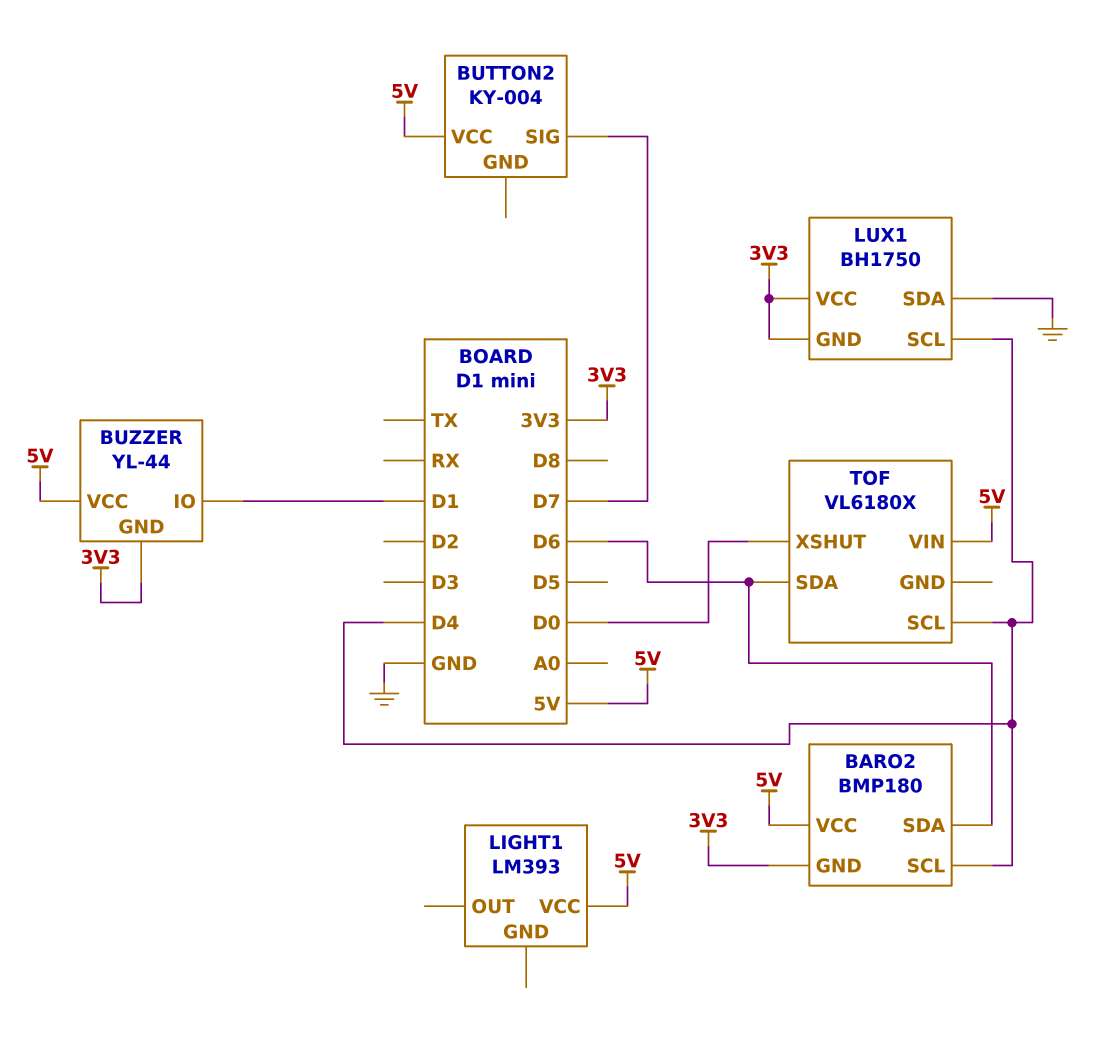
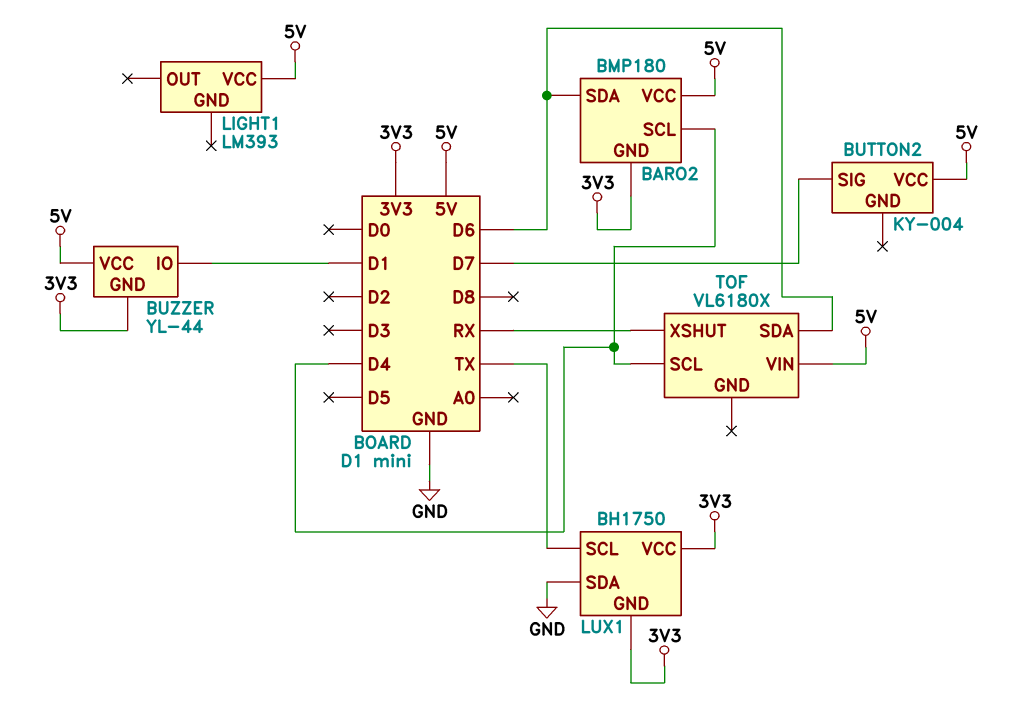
LUX1 pin SCL: D4 -> TX
TOF pin XSHUT: D0 -> RX

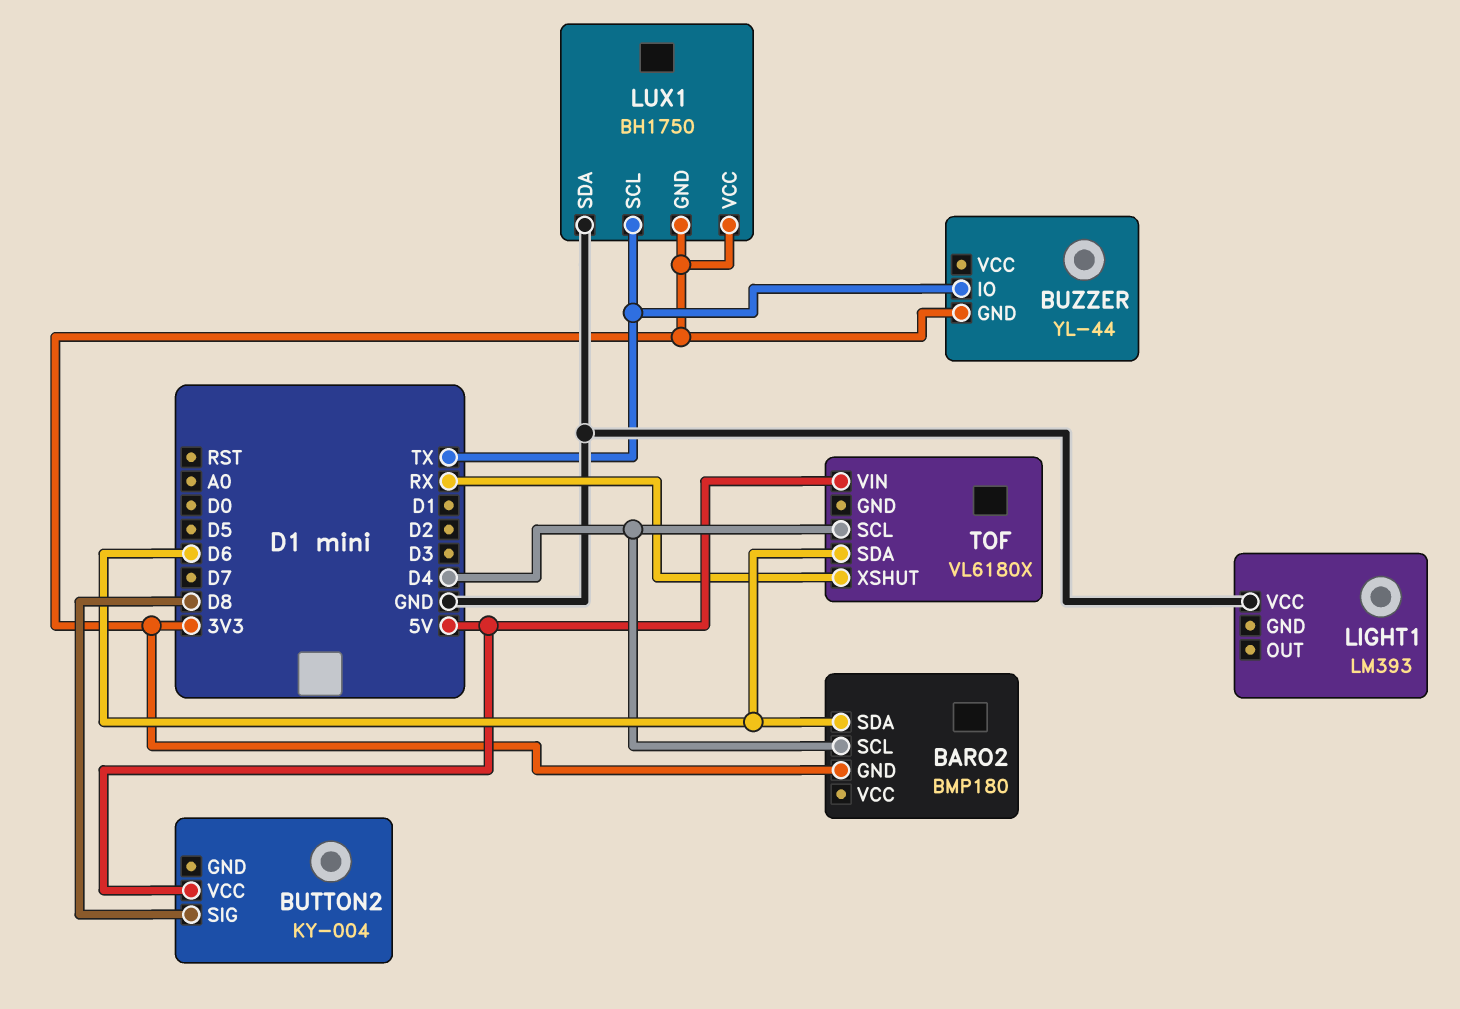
BARO2 pin VCC: 5V -> none
BUTTON2 pin SIG: D7 -> D8
BUZZER pin IO: D1 -> TX
BUZZER pin VCC: 5V -> none
LIGHT1 pin VCC: 5V -> GND

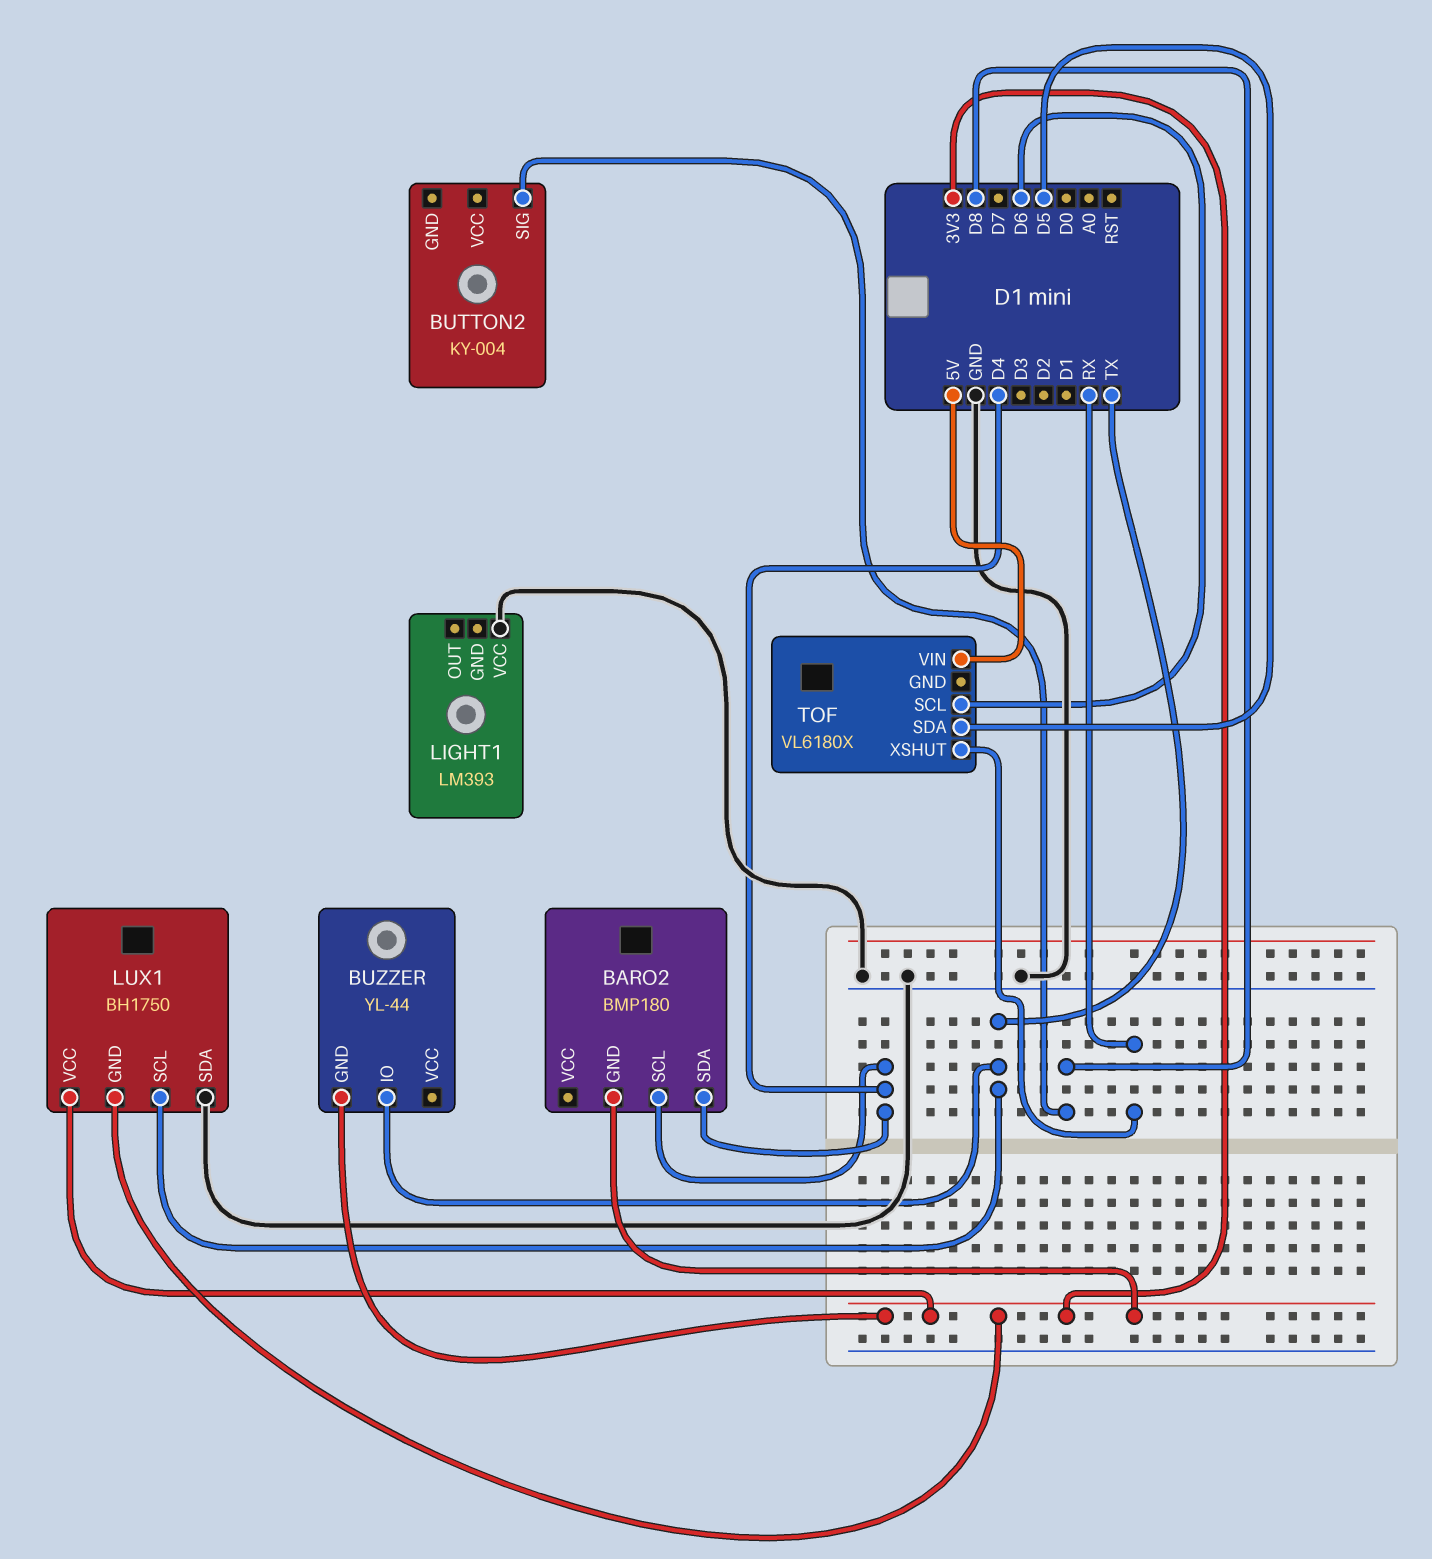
BARO2 pin SDA: D6 -> D4
BUTTON2 pin VCC: 5V -> none
TOF pin SCL: D4 -> D6
TOF pin SDA: D6 -> D5

